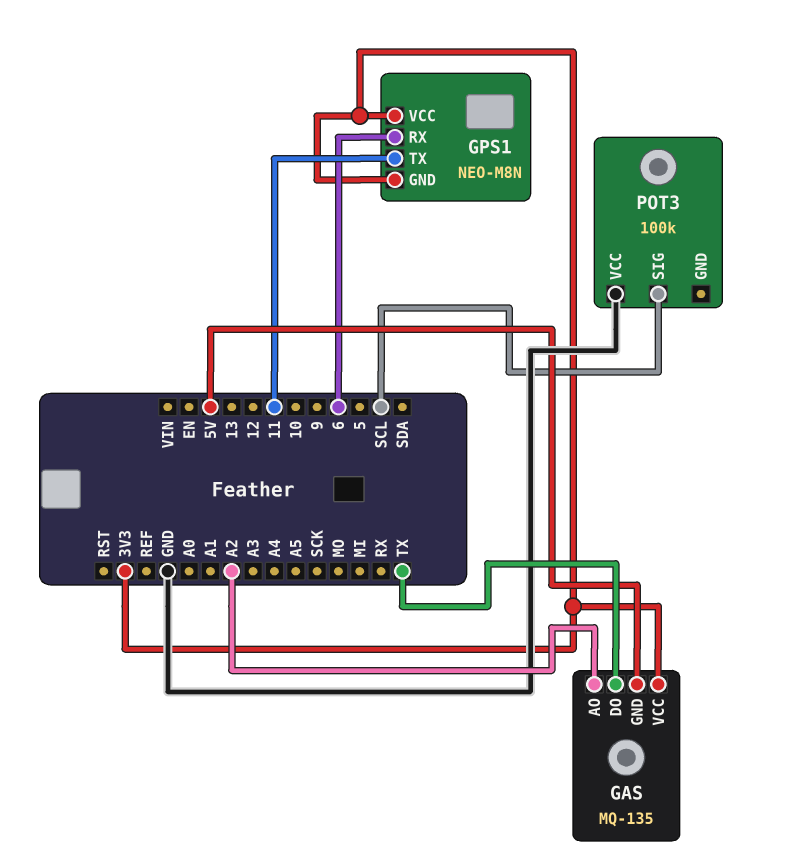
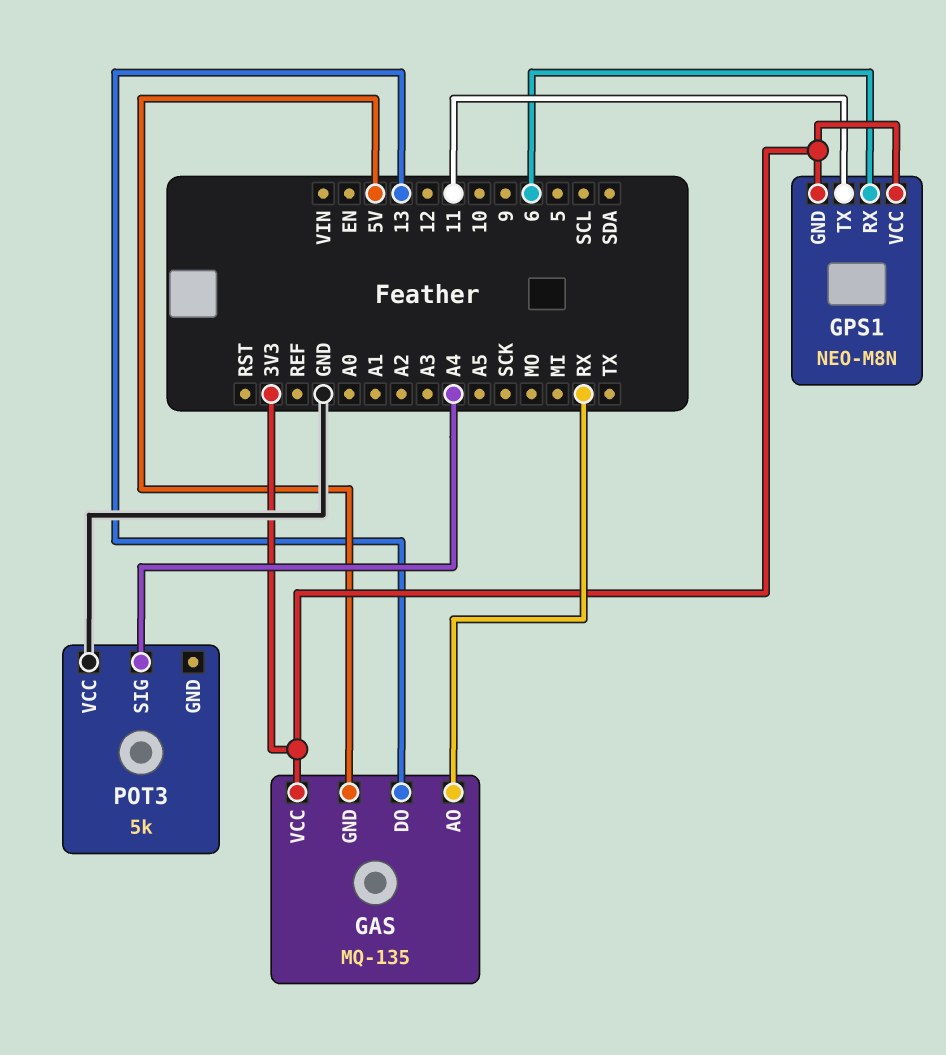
GAS pin AO: A2 -> RX
GAS pin DO: TX -> 13
POT3: 100k -> 5k
POT3 pin SIG: SCL -> A4

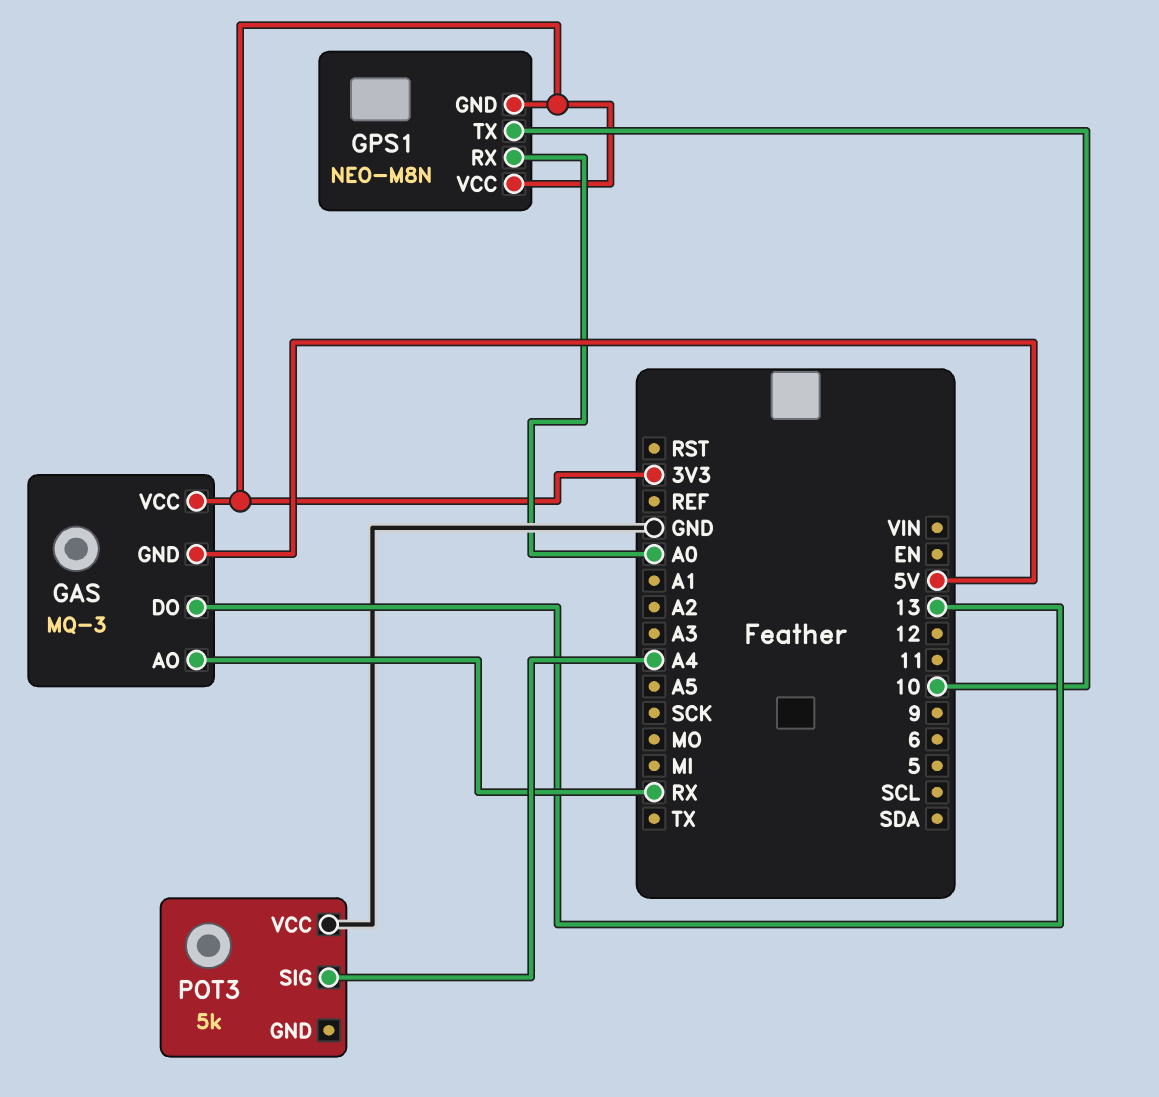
GAS: MQ-135 -> MQ-3
GPS1 pin RX: 6 -> A0
GPS1 pin TX: 11 -> 10

